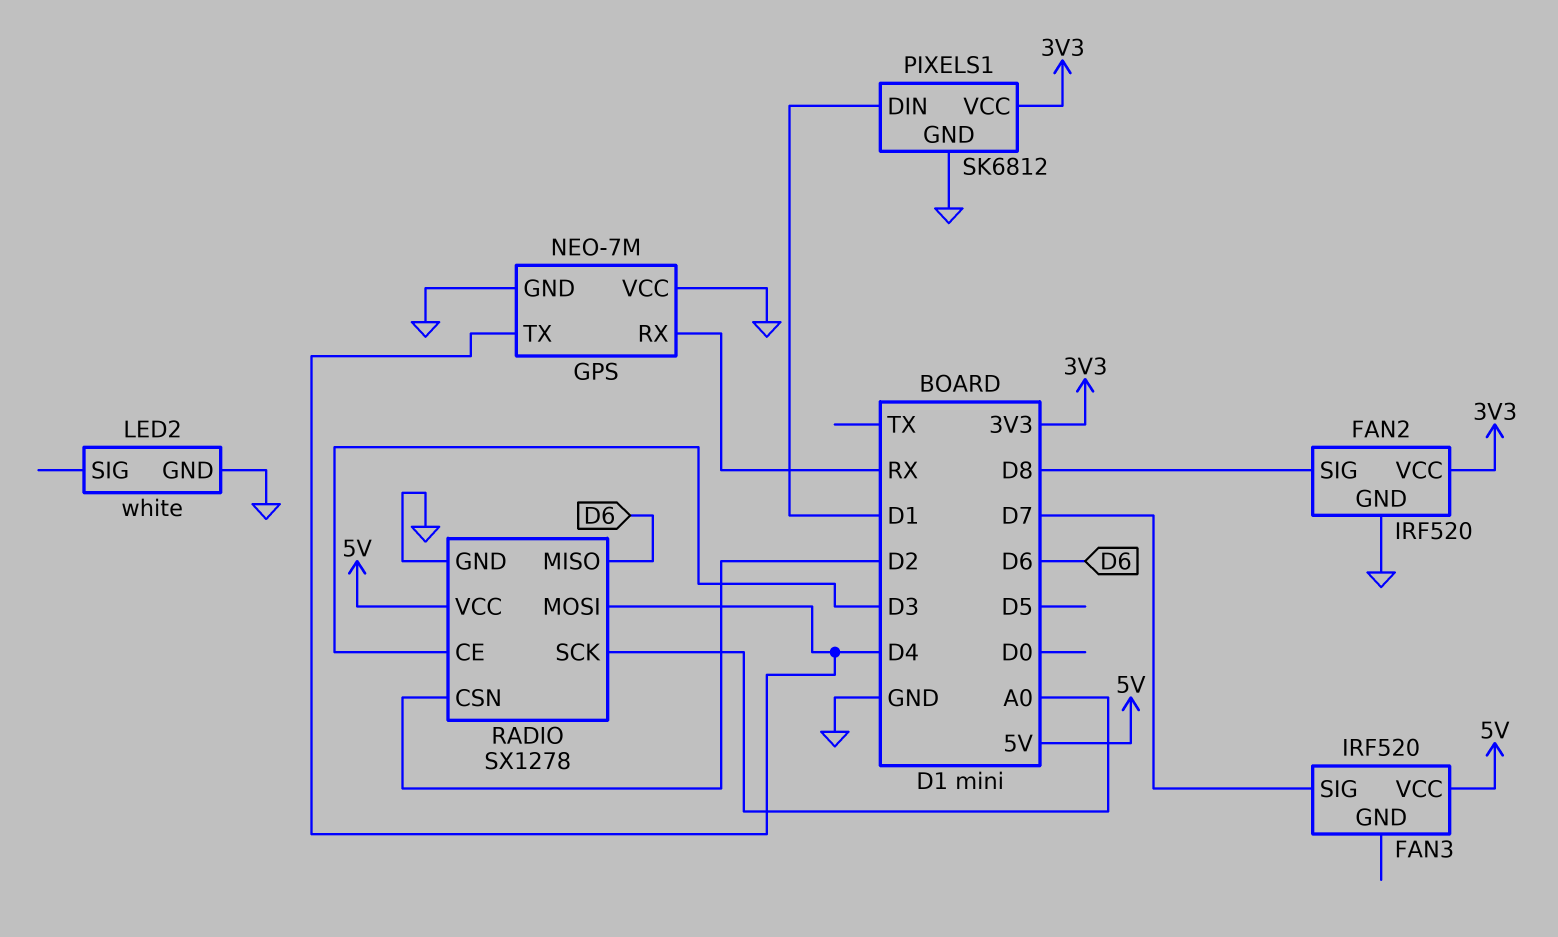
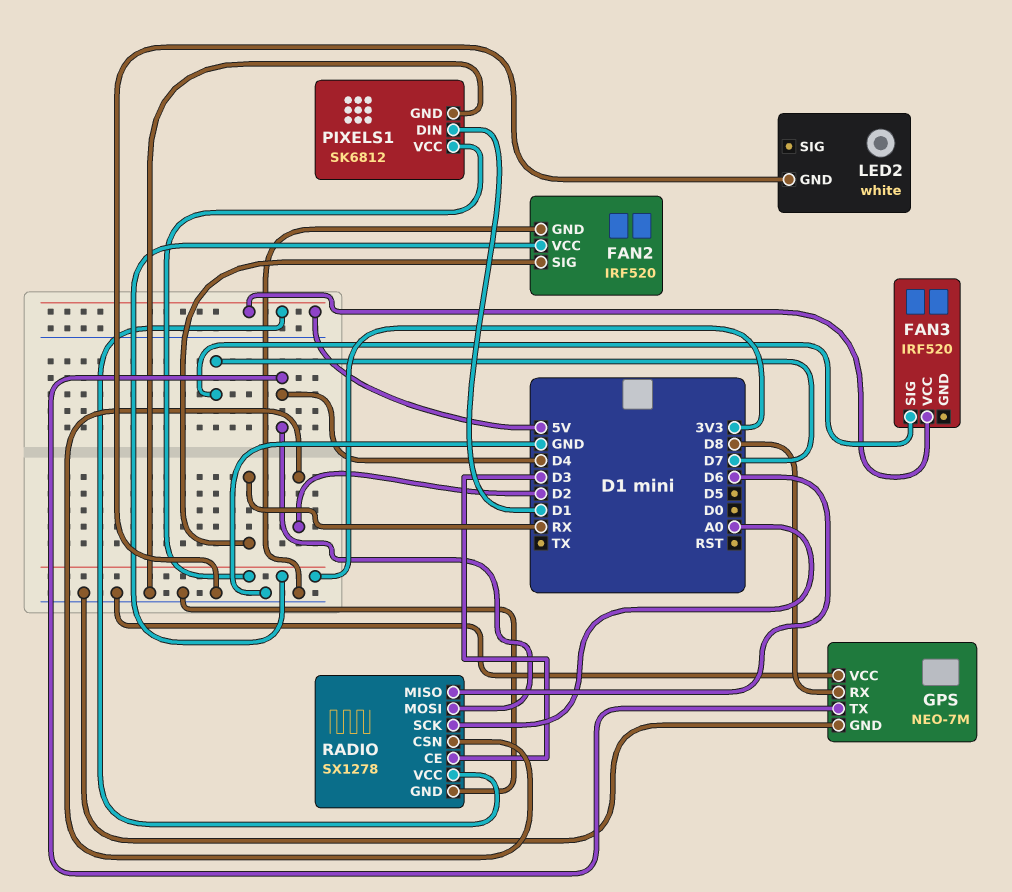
FAN2 pin SIG: D8 -> RX
GPS pin RX: RX -> D8

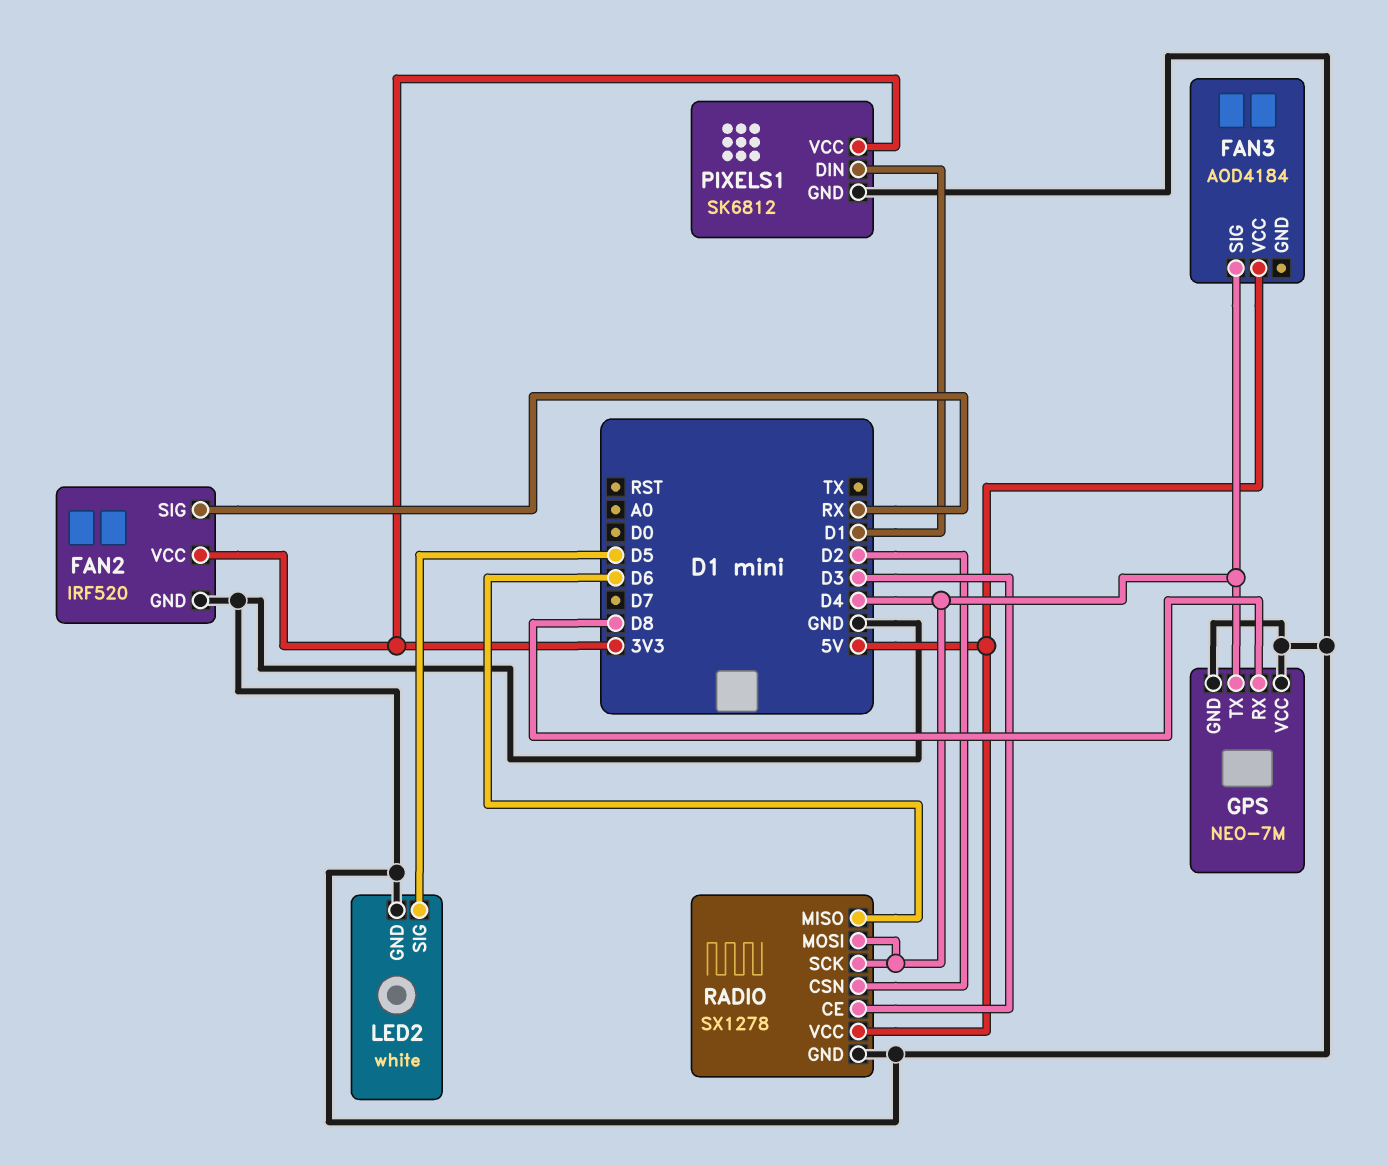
FAN3: IRF520 -> AOD4184
FAN3 pin SIG: D7 -> D4
LED2 pin SIG: none -> D5
RADIO pin SCK: A0 -> D4

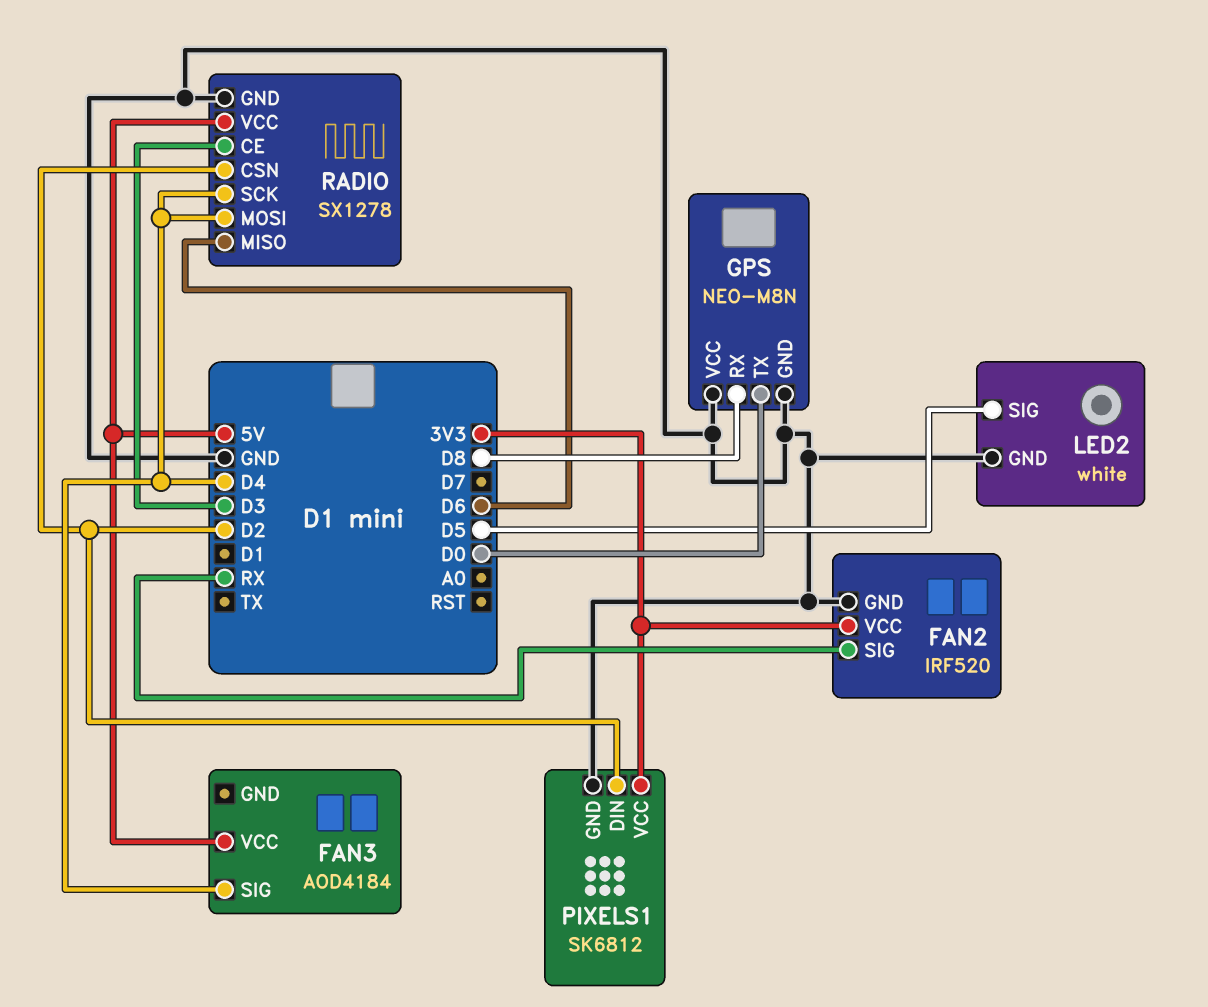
GPS: NEO-7M -> NEO-M8N
GPS pin TX: D4 -> D0
PIXELS1 pin DIN: D1 -> D2

